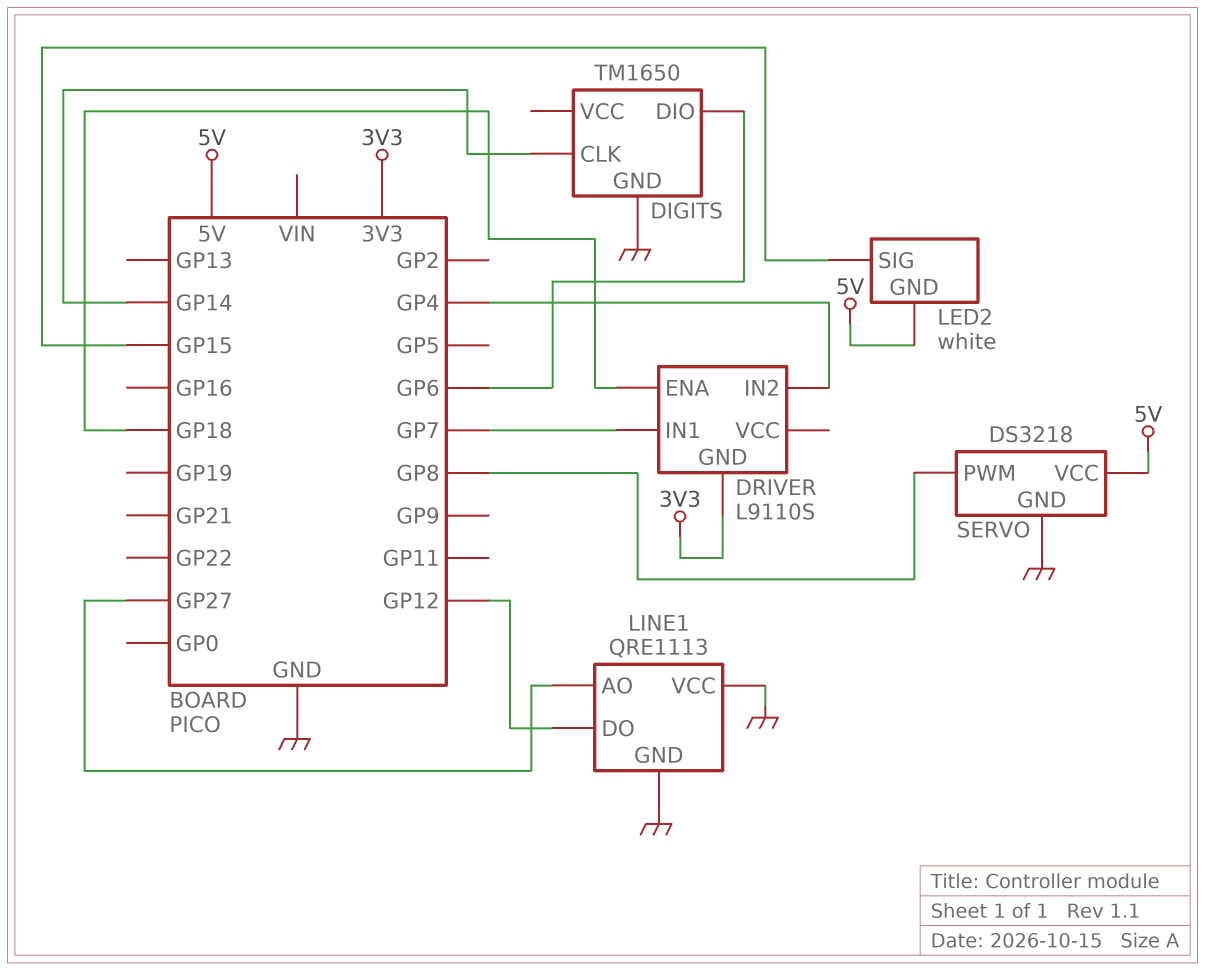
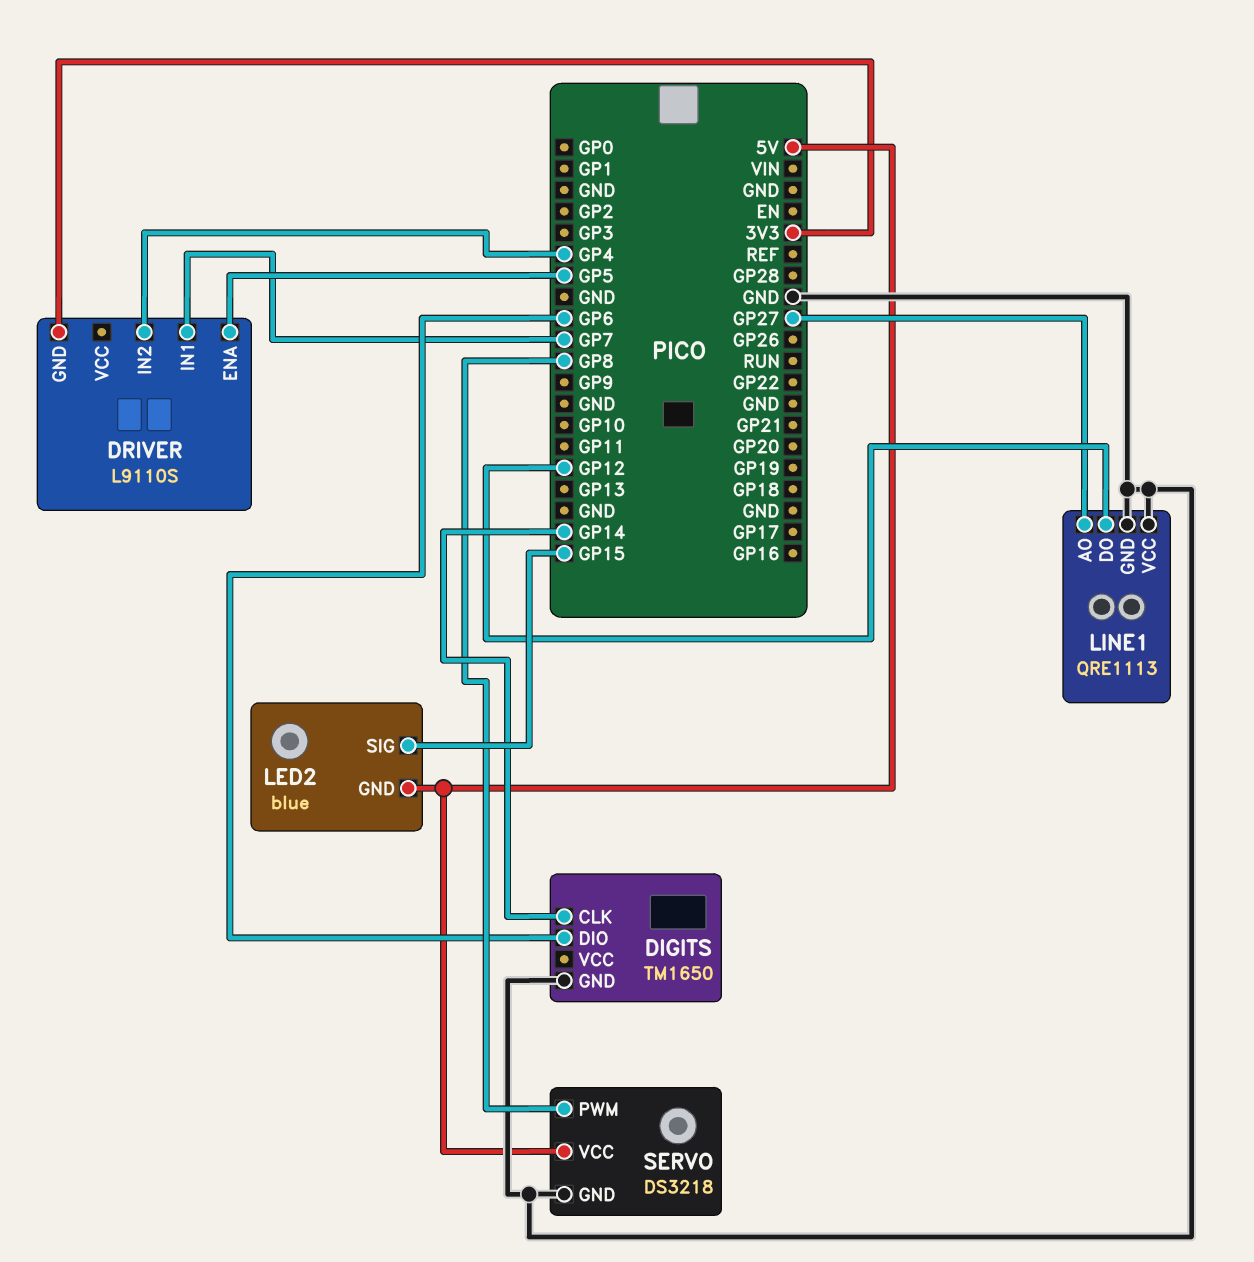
DRIVER pin ENA: GP18 -> GP5
LED2: white -> blue

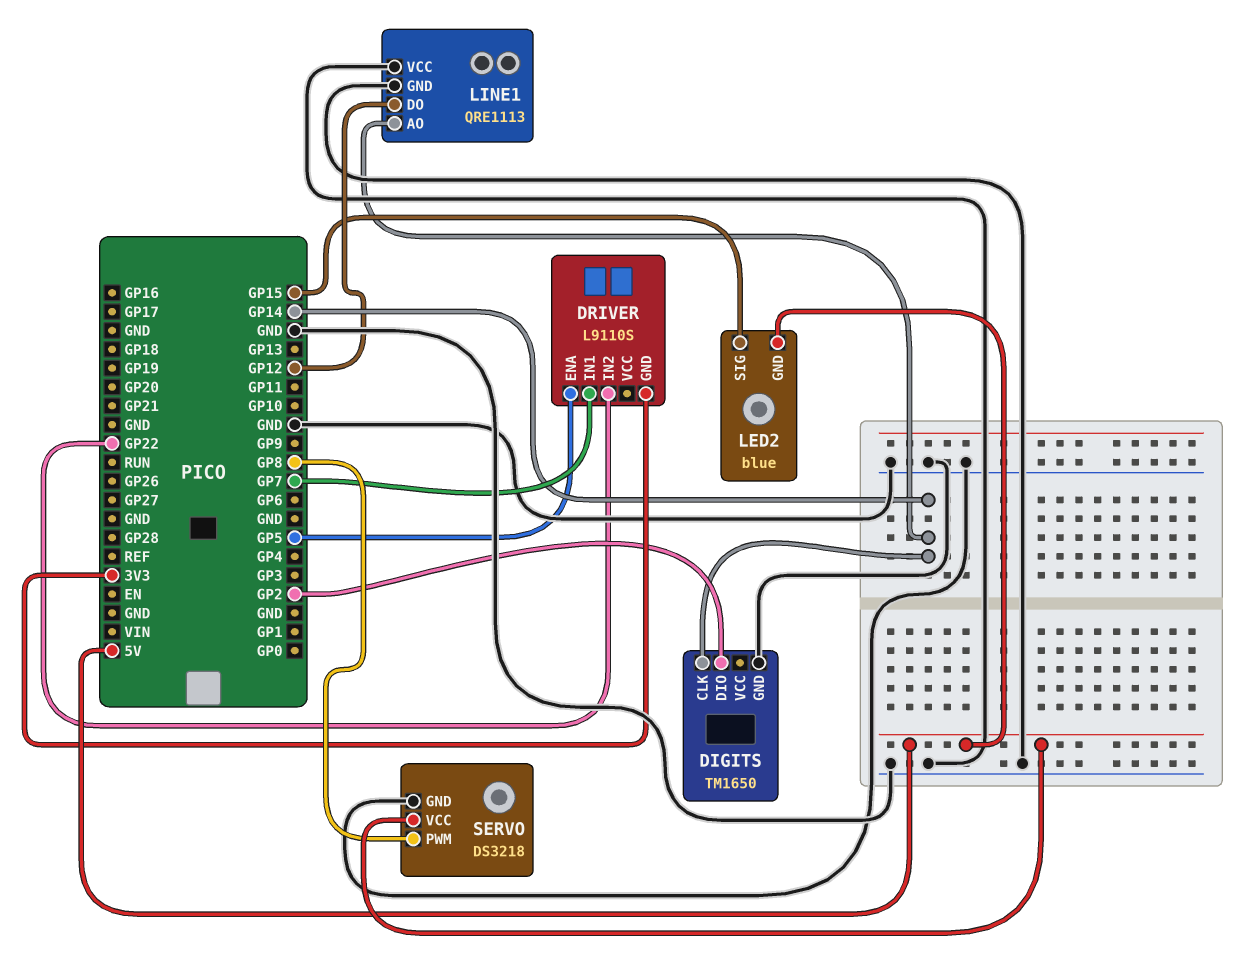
DIGITS pin DIO: GP6 -> GP2
DRIVER pin IN2: GP4 -> GP22
LINE1 pin AO: GP27 -> GP14

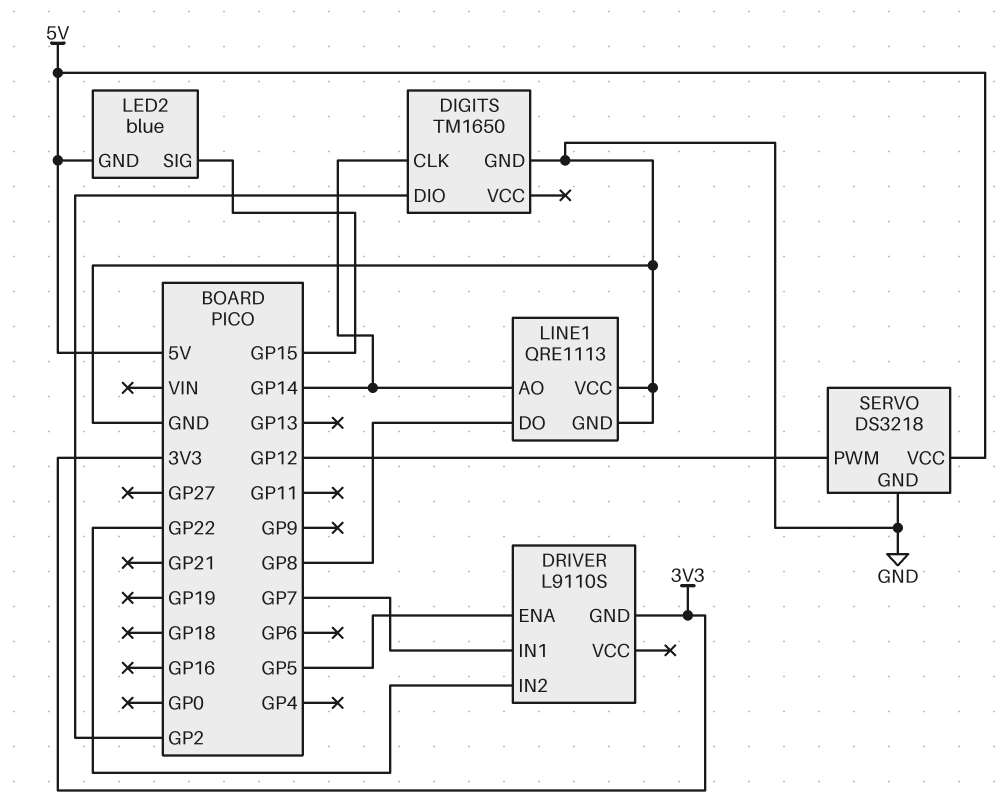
LINE1 pin DO: GP12 -> GP8
SERVO pin PWM: GP8 -> GP12

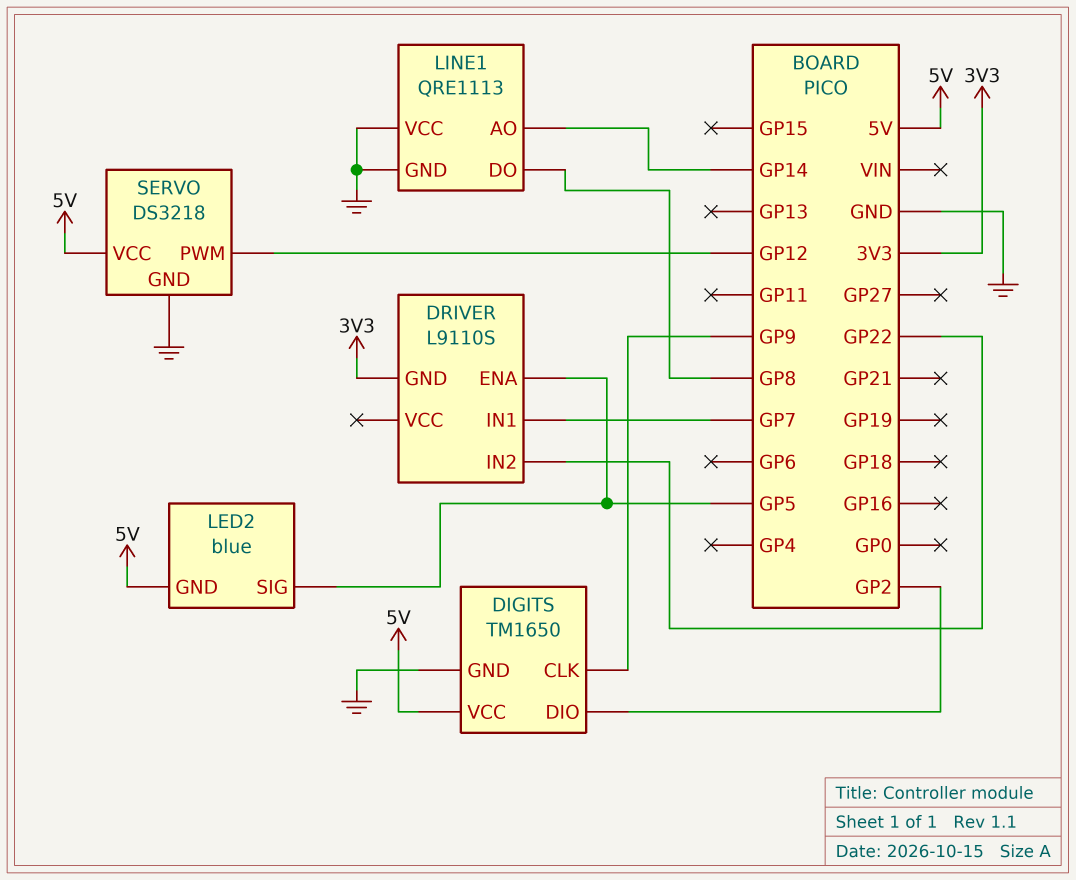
DIGITS pin CLK: GP14 -> GP9
DIGITS pin VCC: none -> 5V
LED2 pin SIG: GP15 -> GP5

